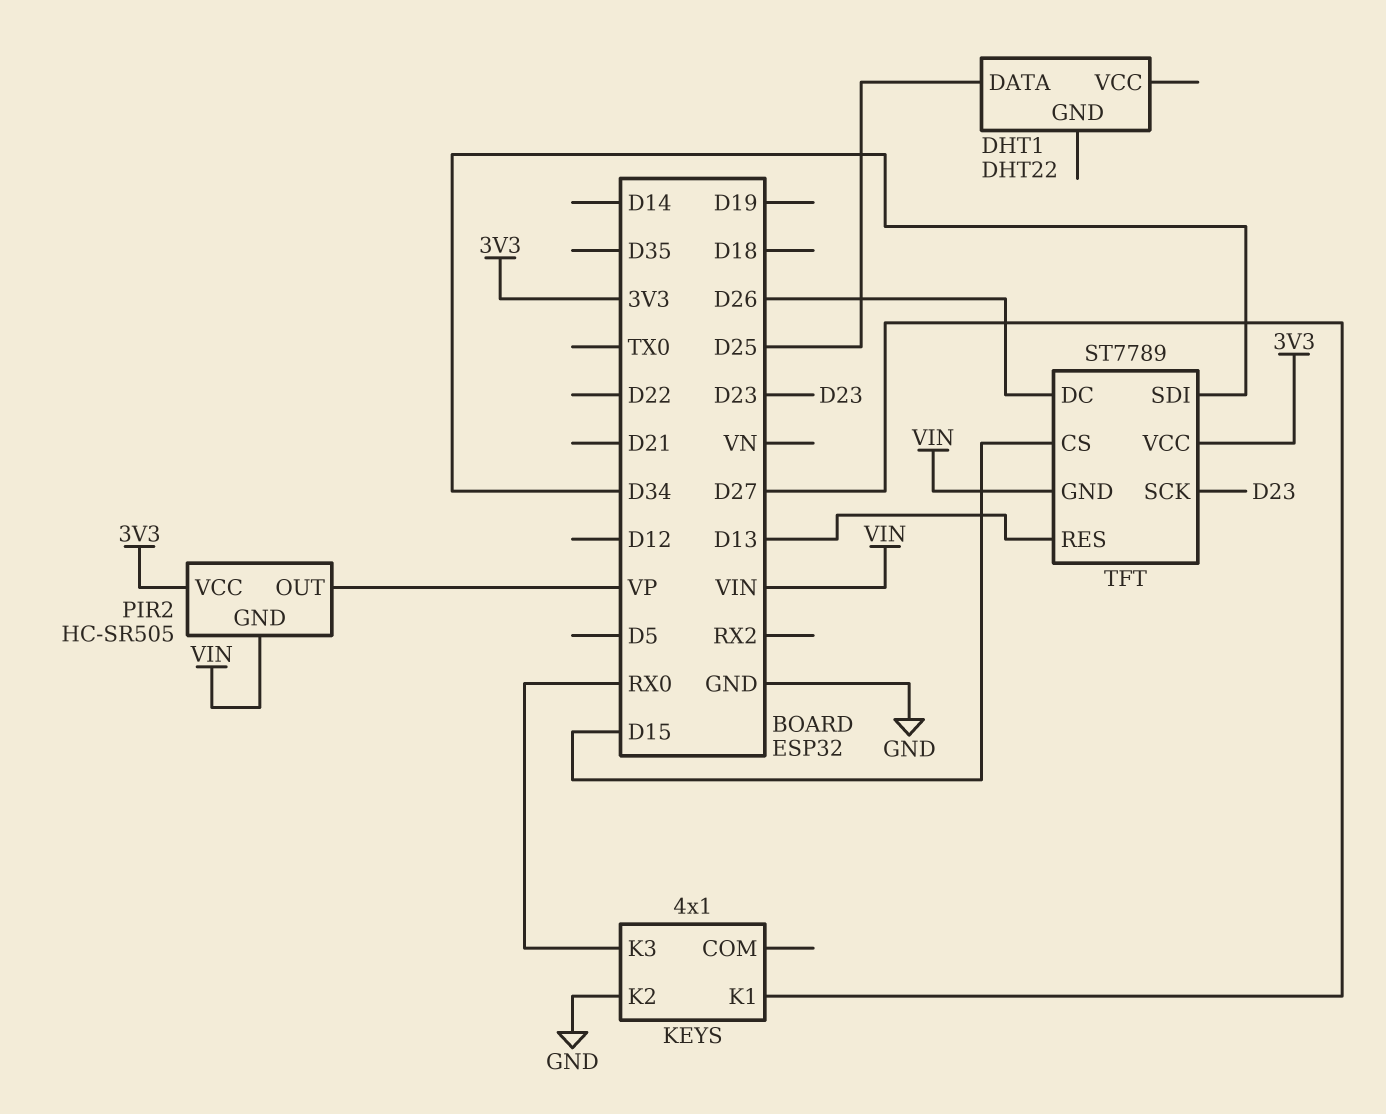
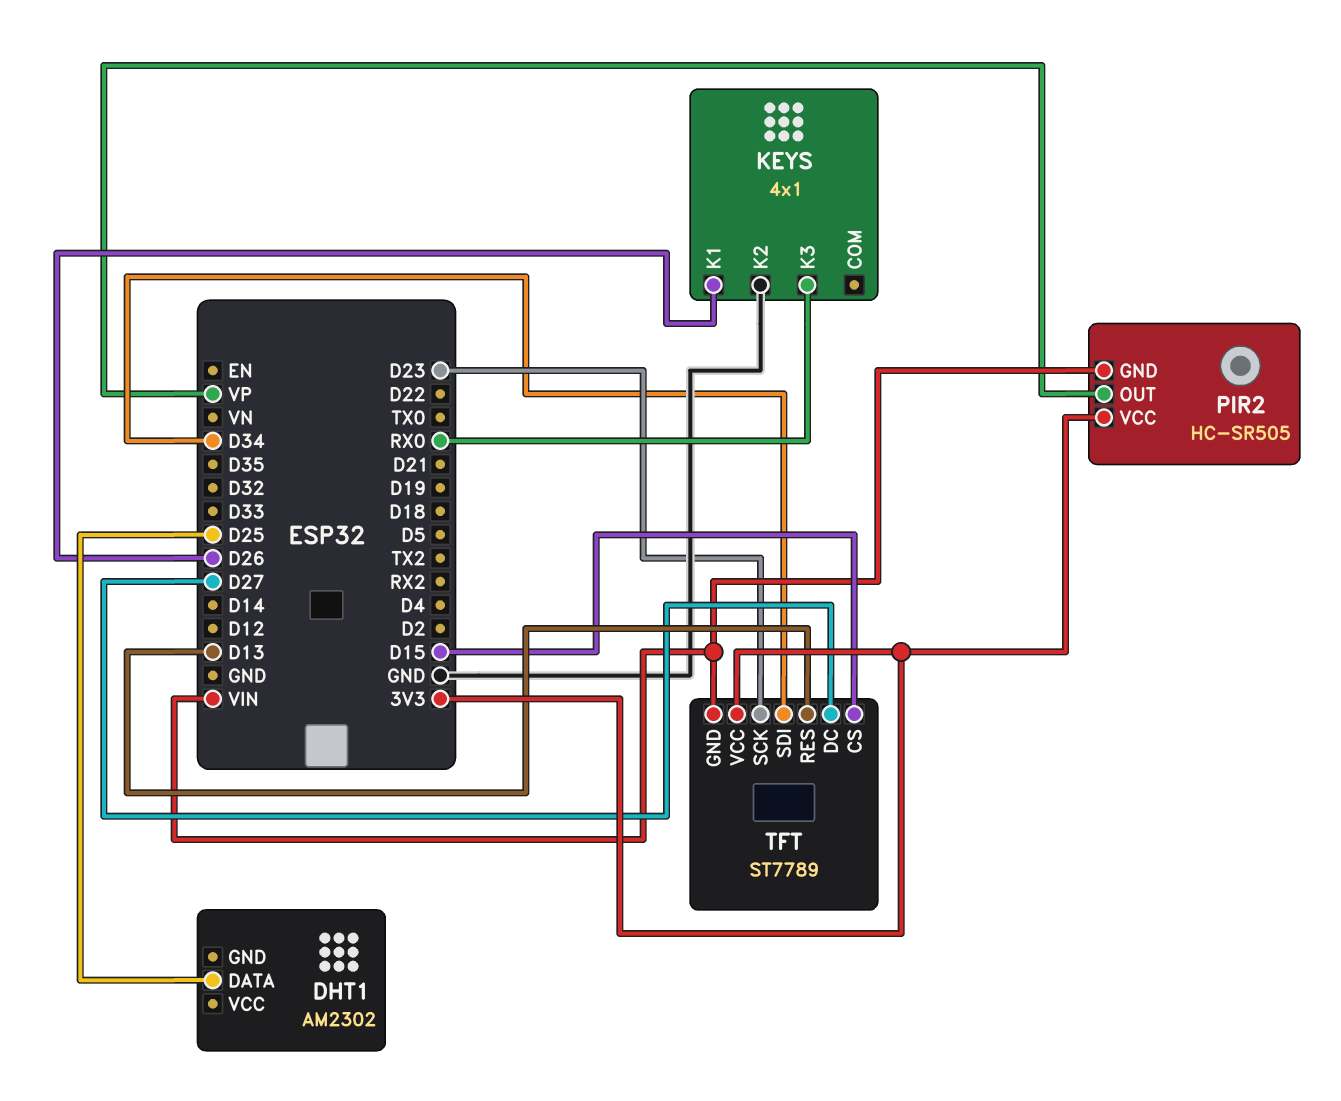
DHT1: DHT22 -> AM2302
KEYS pin K1: D27 -> D26
TFT pin DC: D26 -> D27

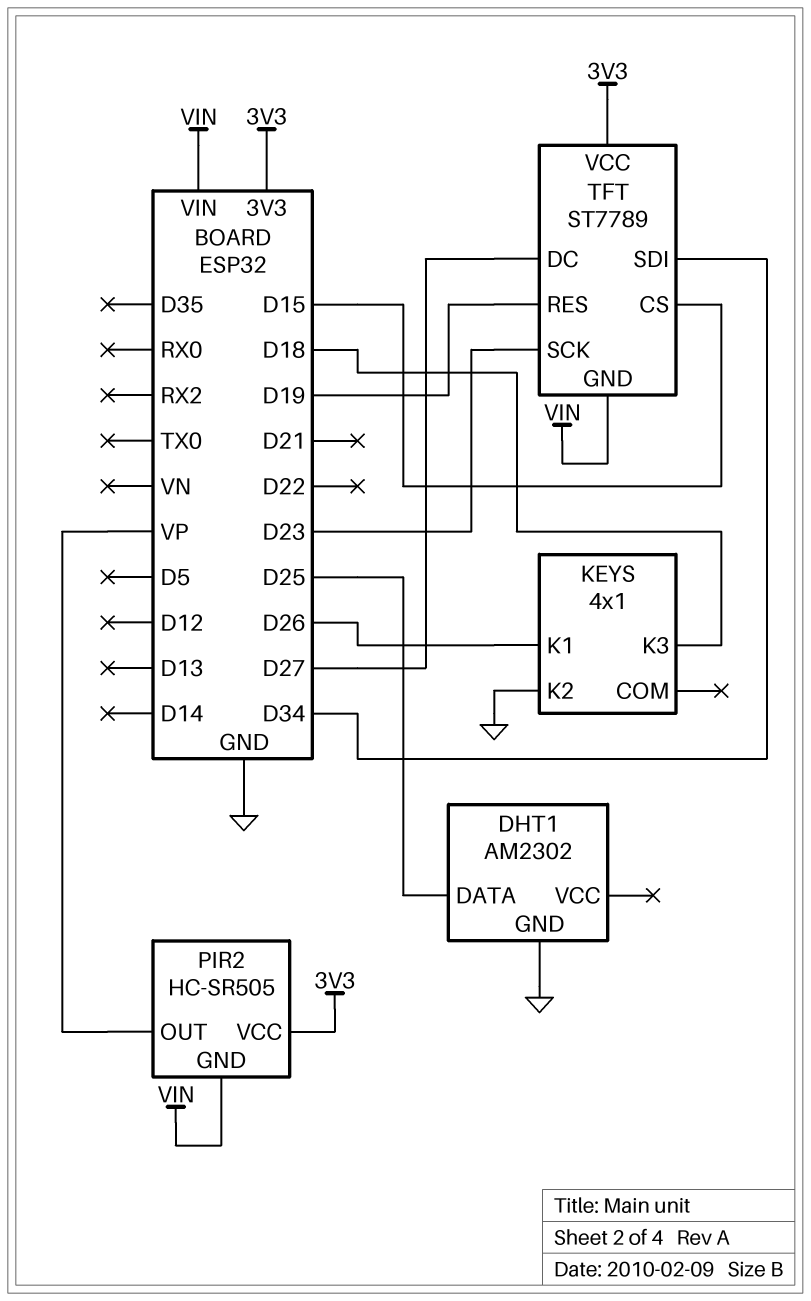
DHT1 pin GND: none -> GND
KEYS pin K3: RX0 -> D18
TFT pin RES: D13 -> D19

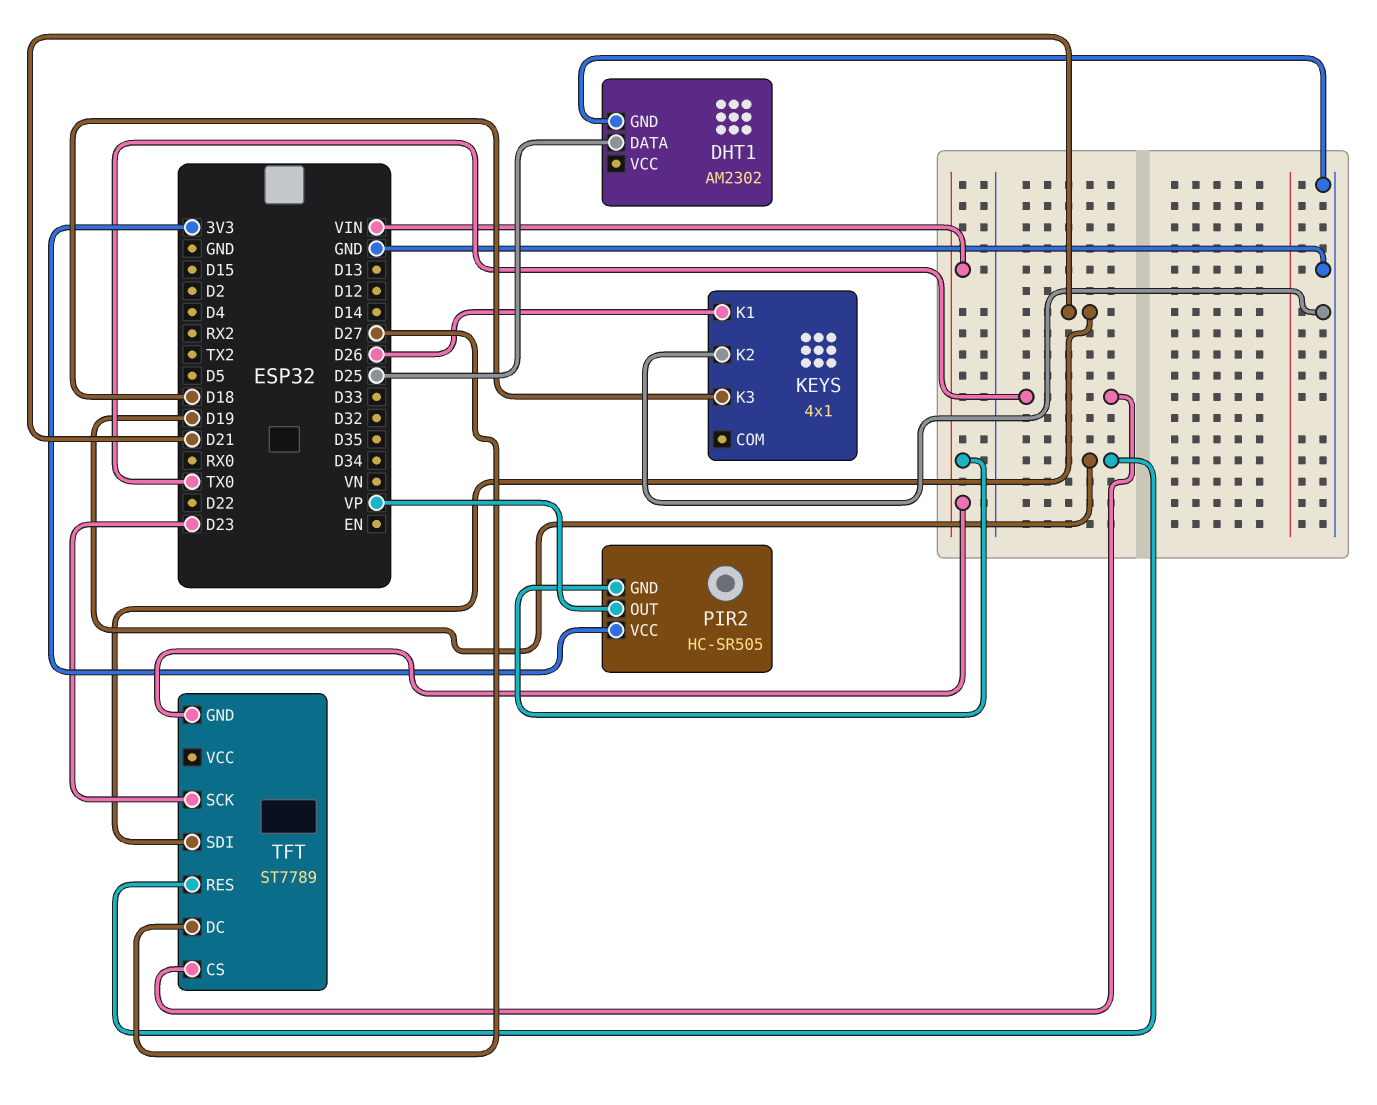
TFT pin CS: D15 -> TX0
TFT pin SDI: D34 -> D21
TFT pin VCC: 3V3 -> none

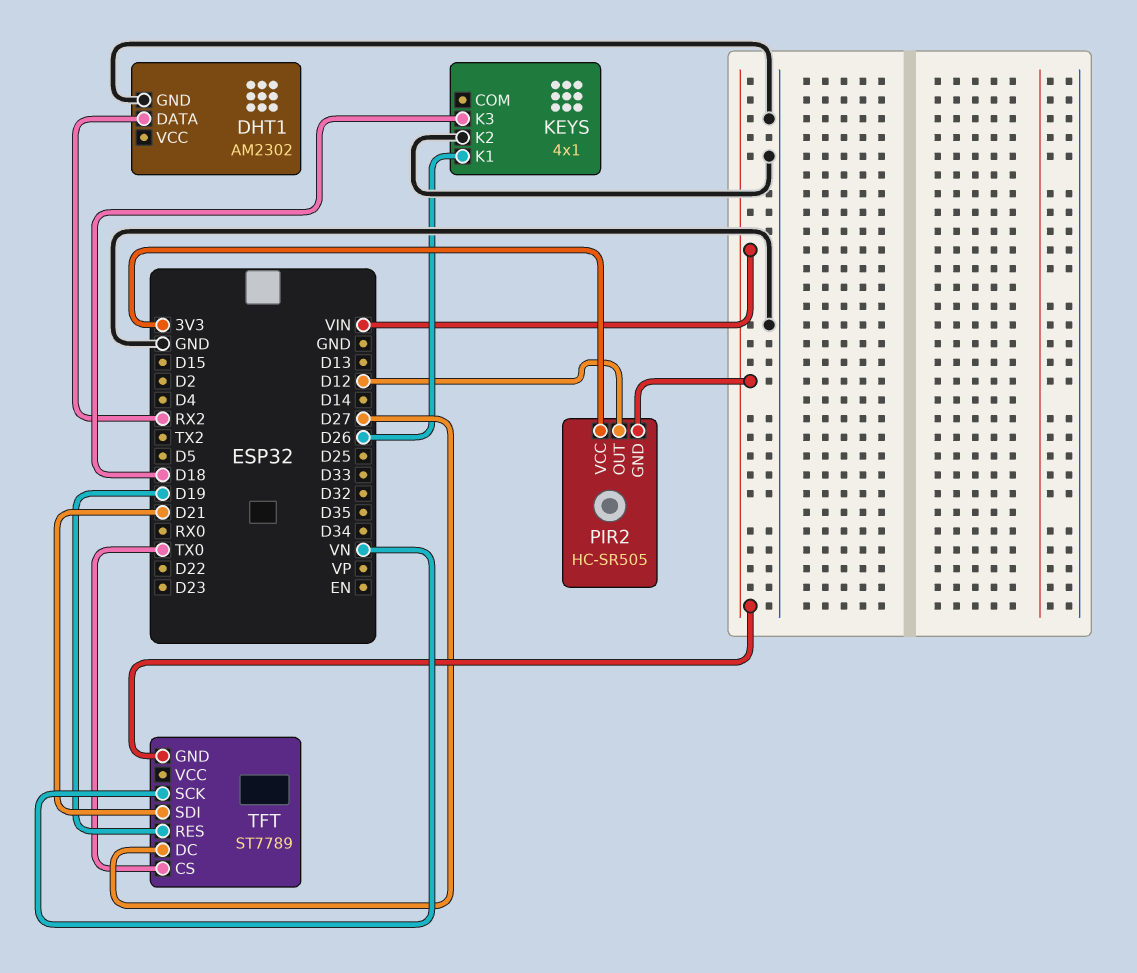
DHT1 pin DATA: D25 -> RX2
PIR2 pin OUT: VP -> D12
TFT pin SCK: D23 -> VN

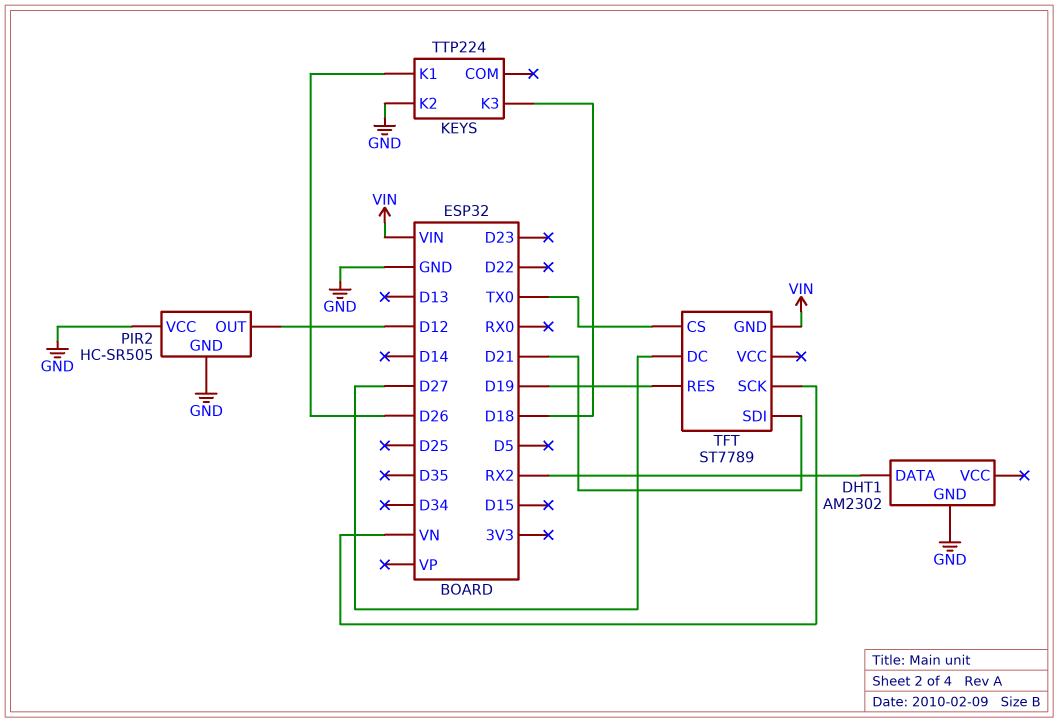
KEYS: 4x1 -> TTP224
PIR2 pin GND: VIN -> GND
PIR2 pin VCC: 3V3 -> GND

